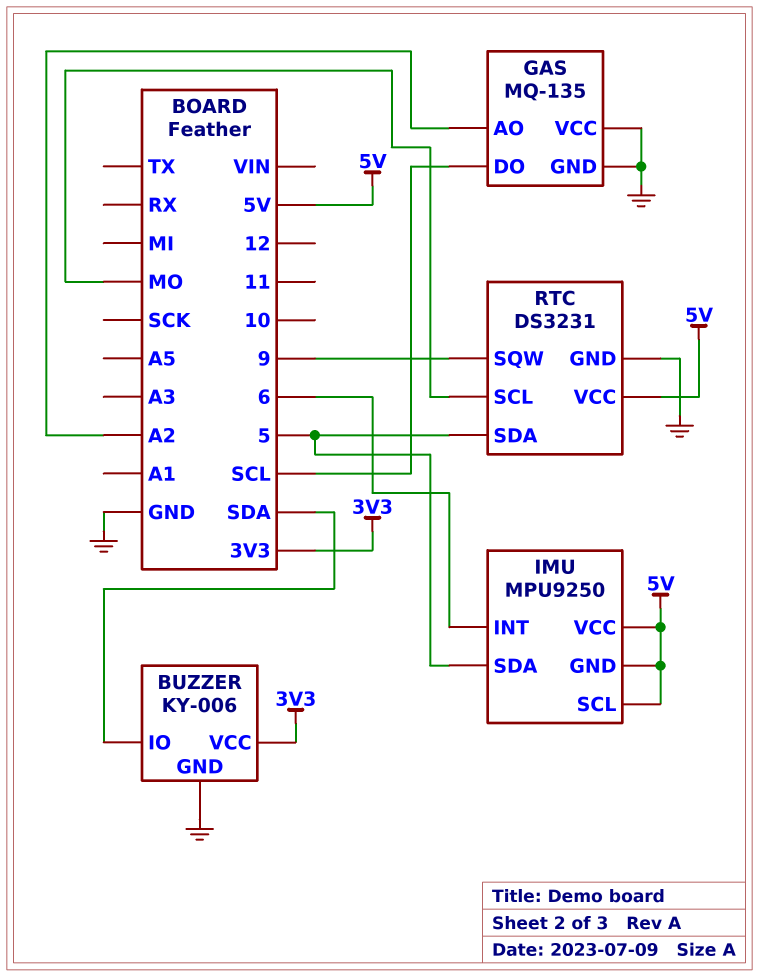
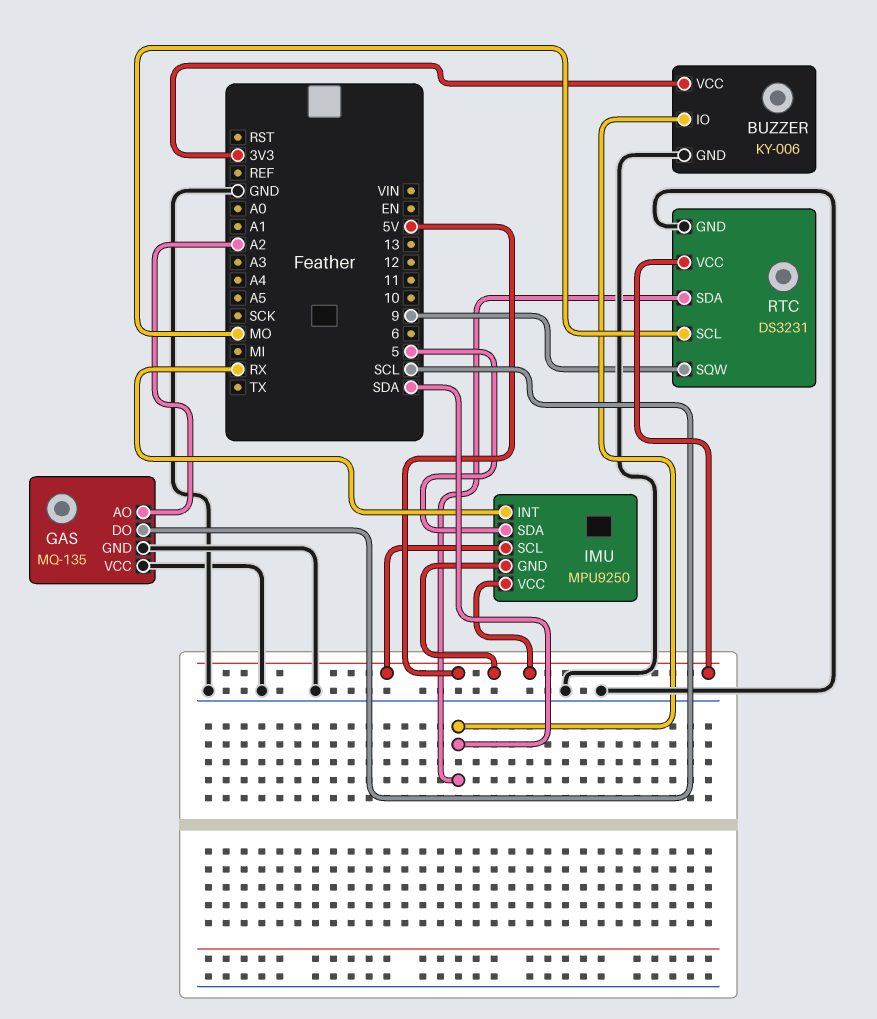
IMU pin INT: 6 -> RX
RTC pin SDA: 5 -> SDA

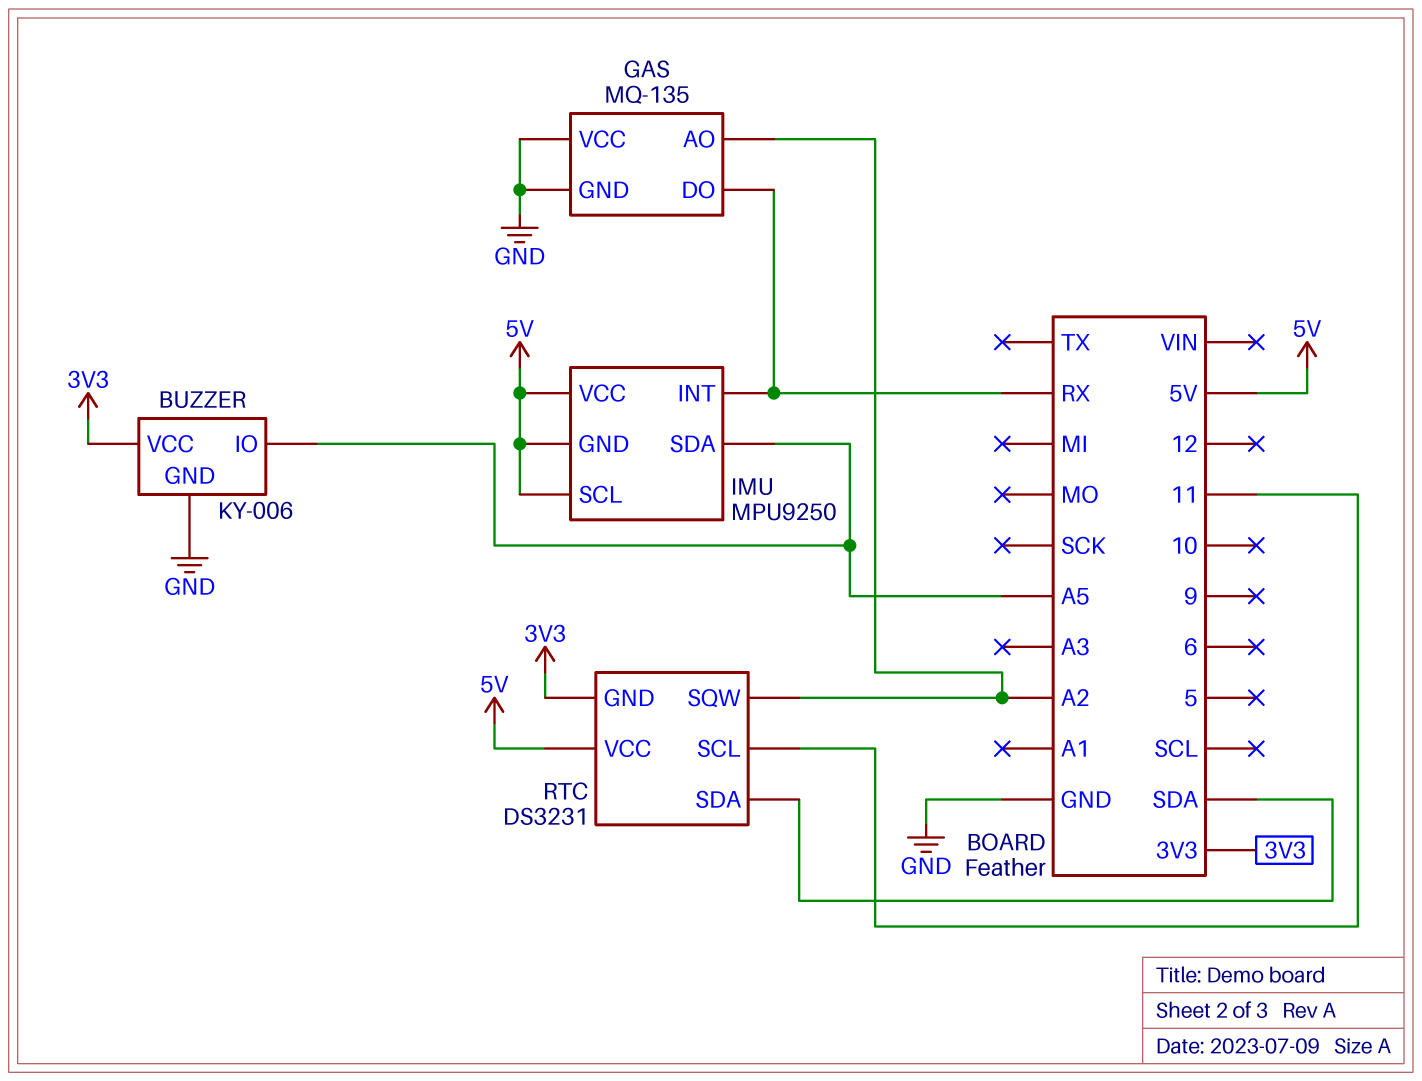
BUZZER pin IO: SDA -> A5
GAS pin DO: SCL -> RX
IMU pin SDA: 5 -> A5
RTC pin GND: GND -> 3V3
RTC pin SCL: MO -> 11
RTC pin SQW: 9 -> A2

